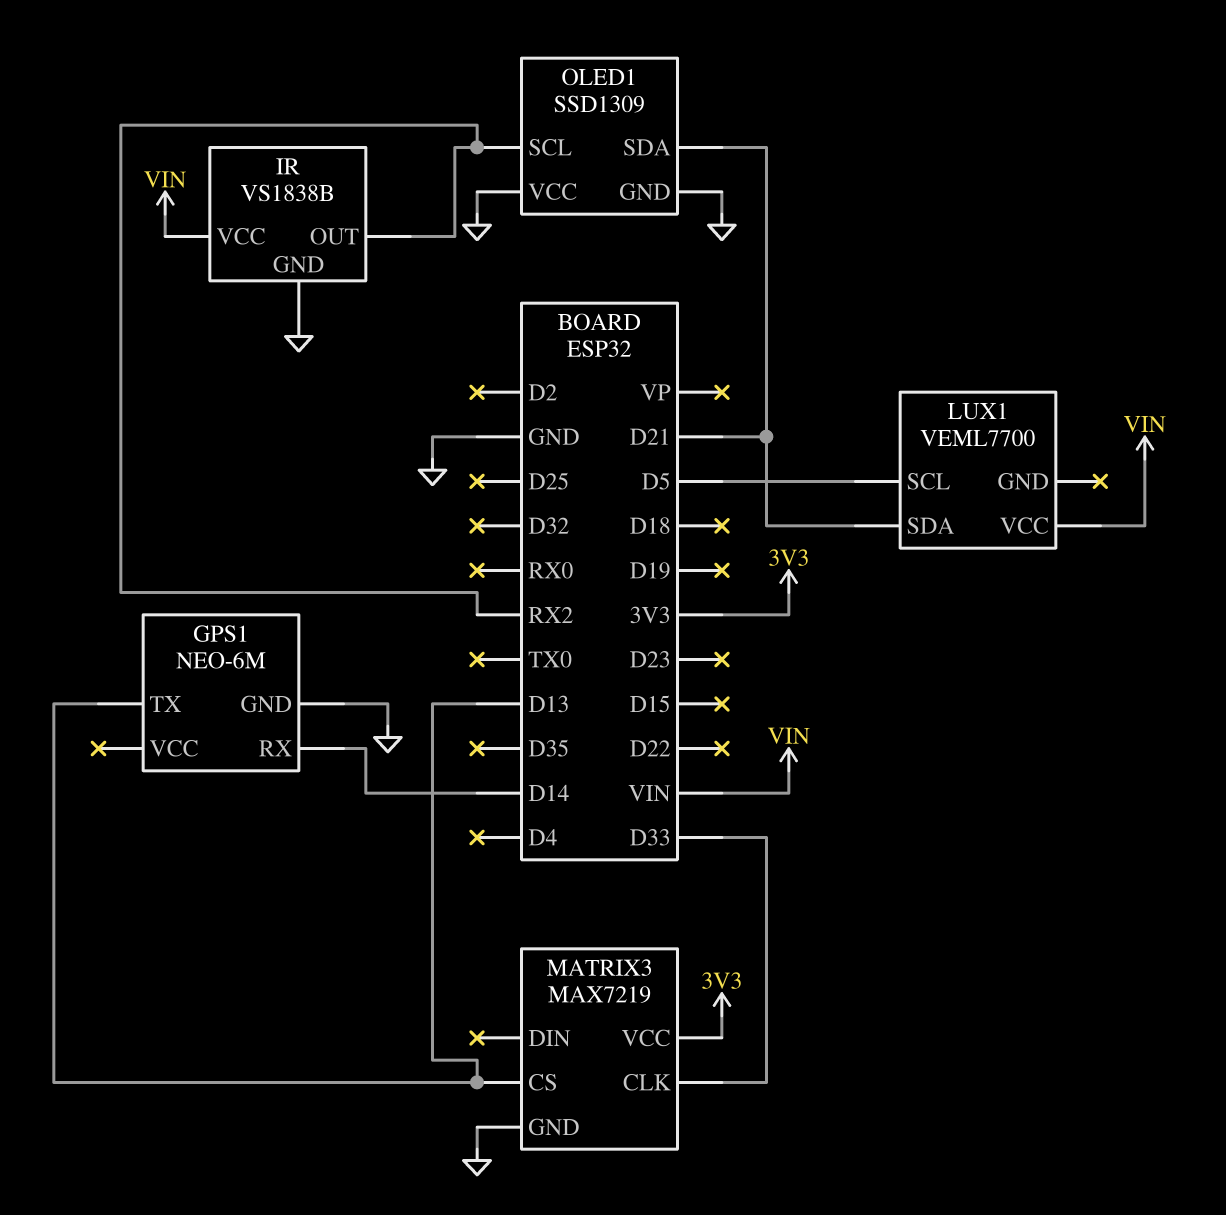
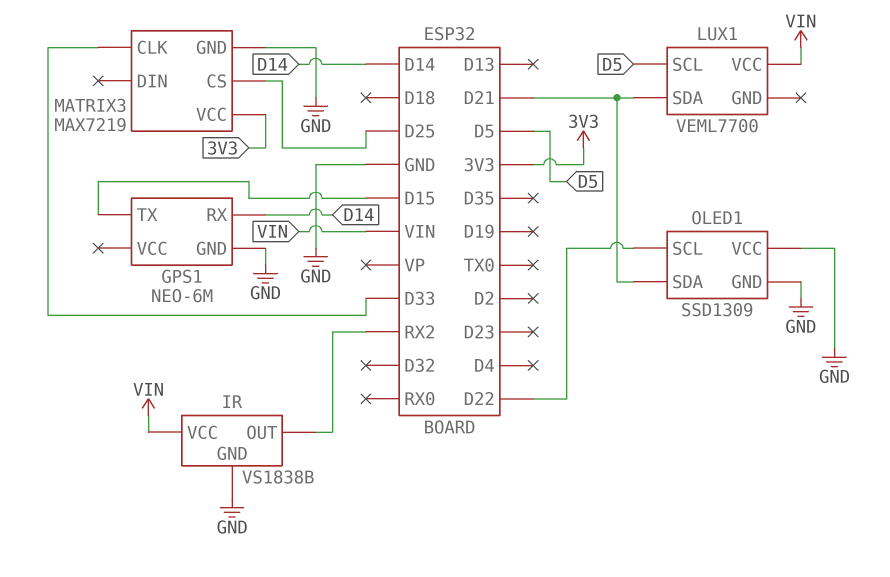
GPS1 pin TX: D13 -> D15
MATRIX3 pin CS: D13 -> D25
OLED1 pin SCL: RX2 -> D22

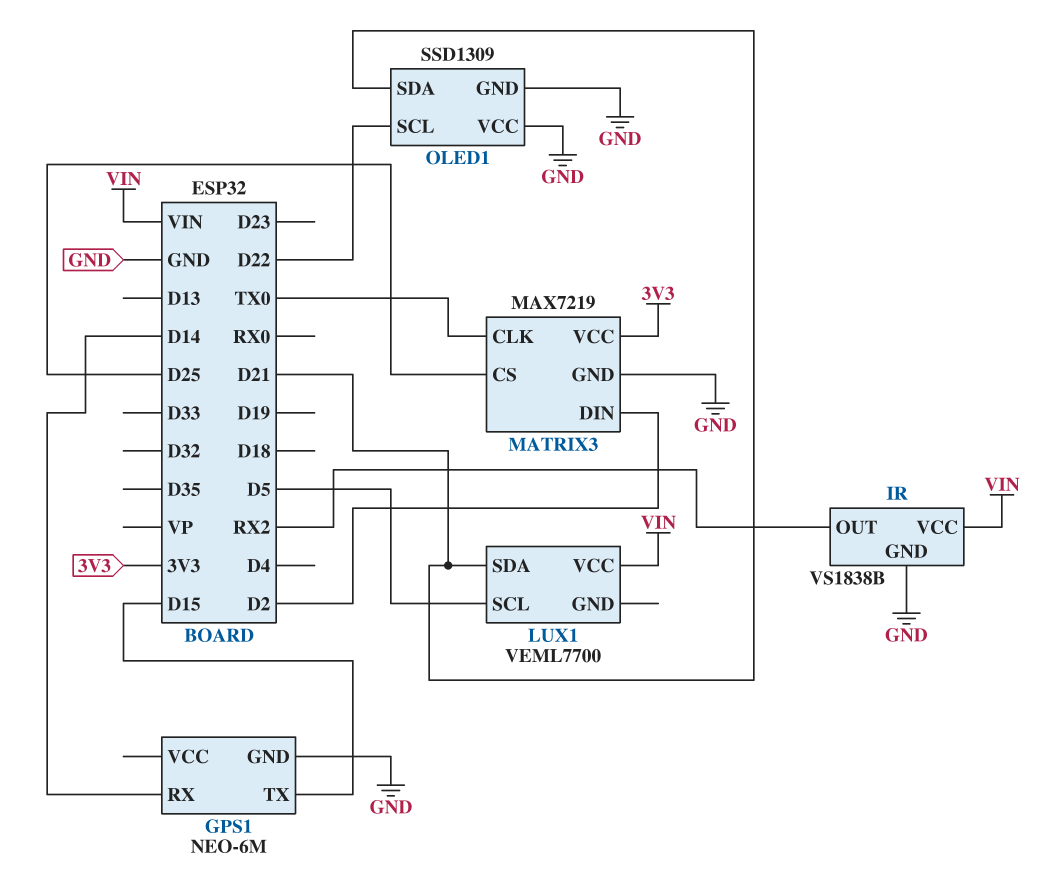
MATRIX3 pin CLK: D33 -> TX0
MATRIX3 pin DIN: none -> D2

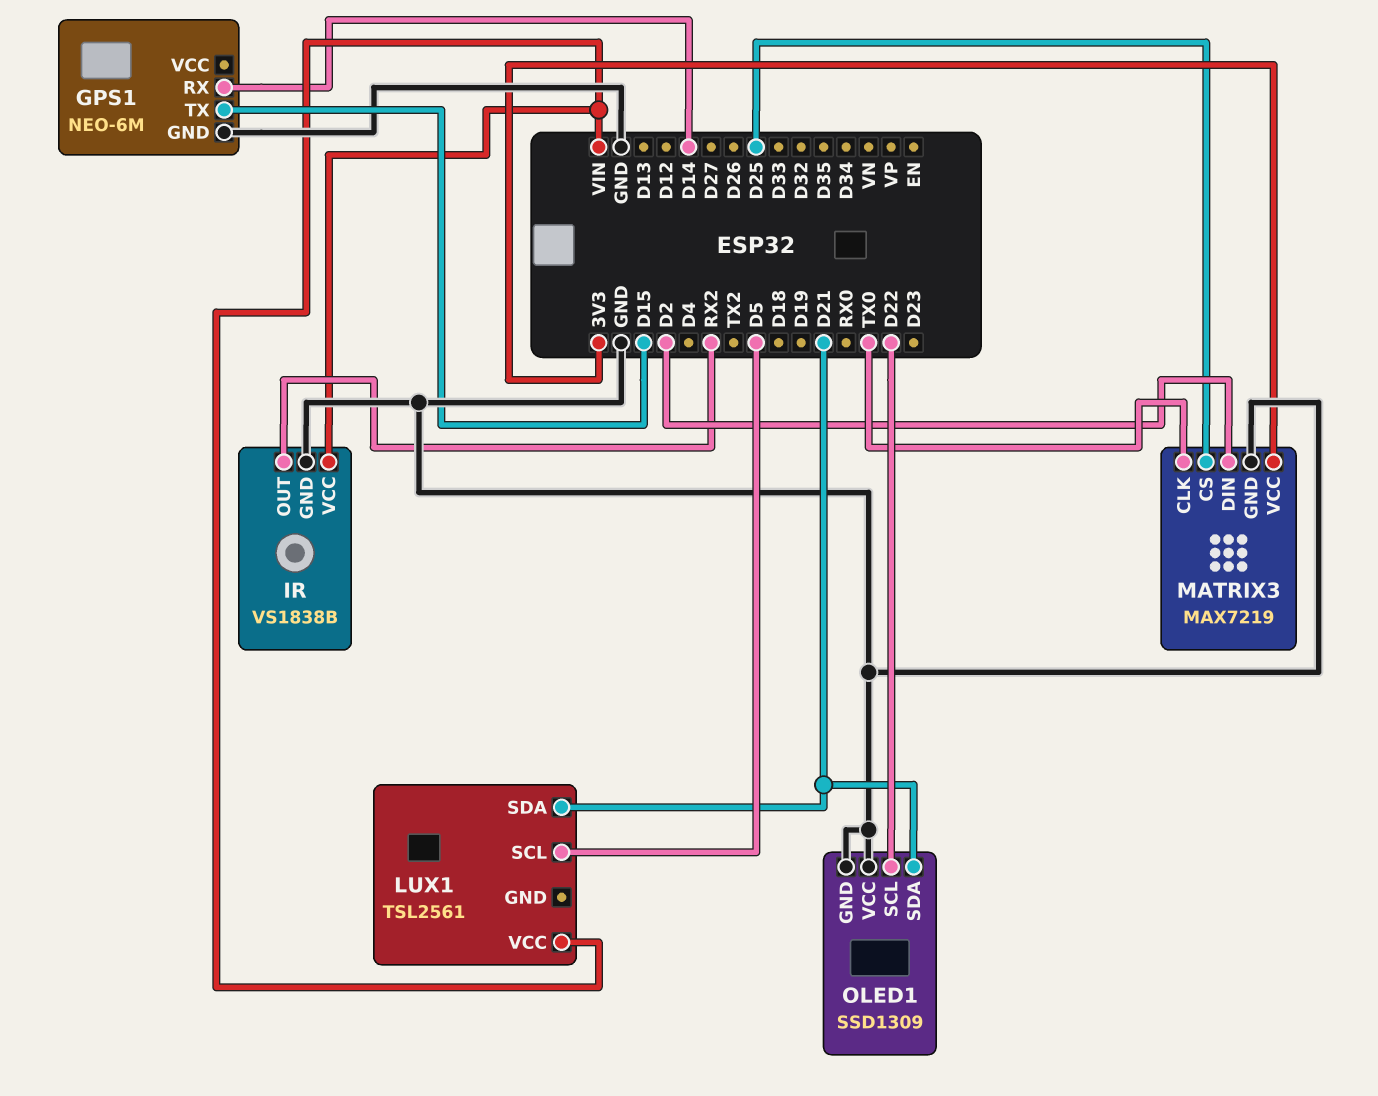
LUX1: VEML7700 -> TSL2561

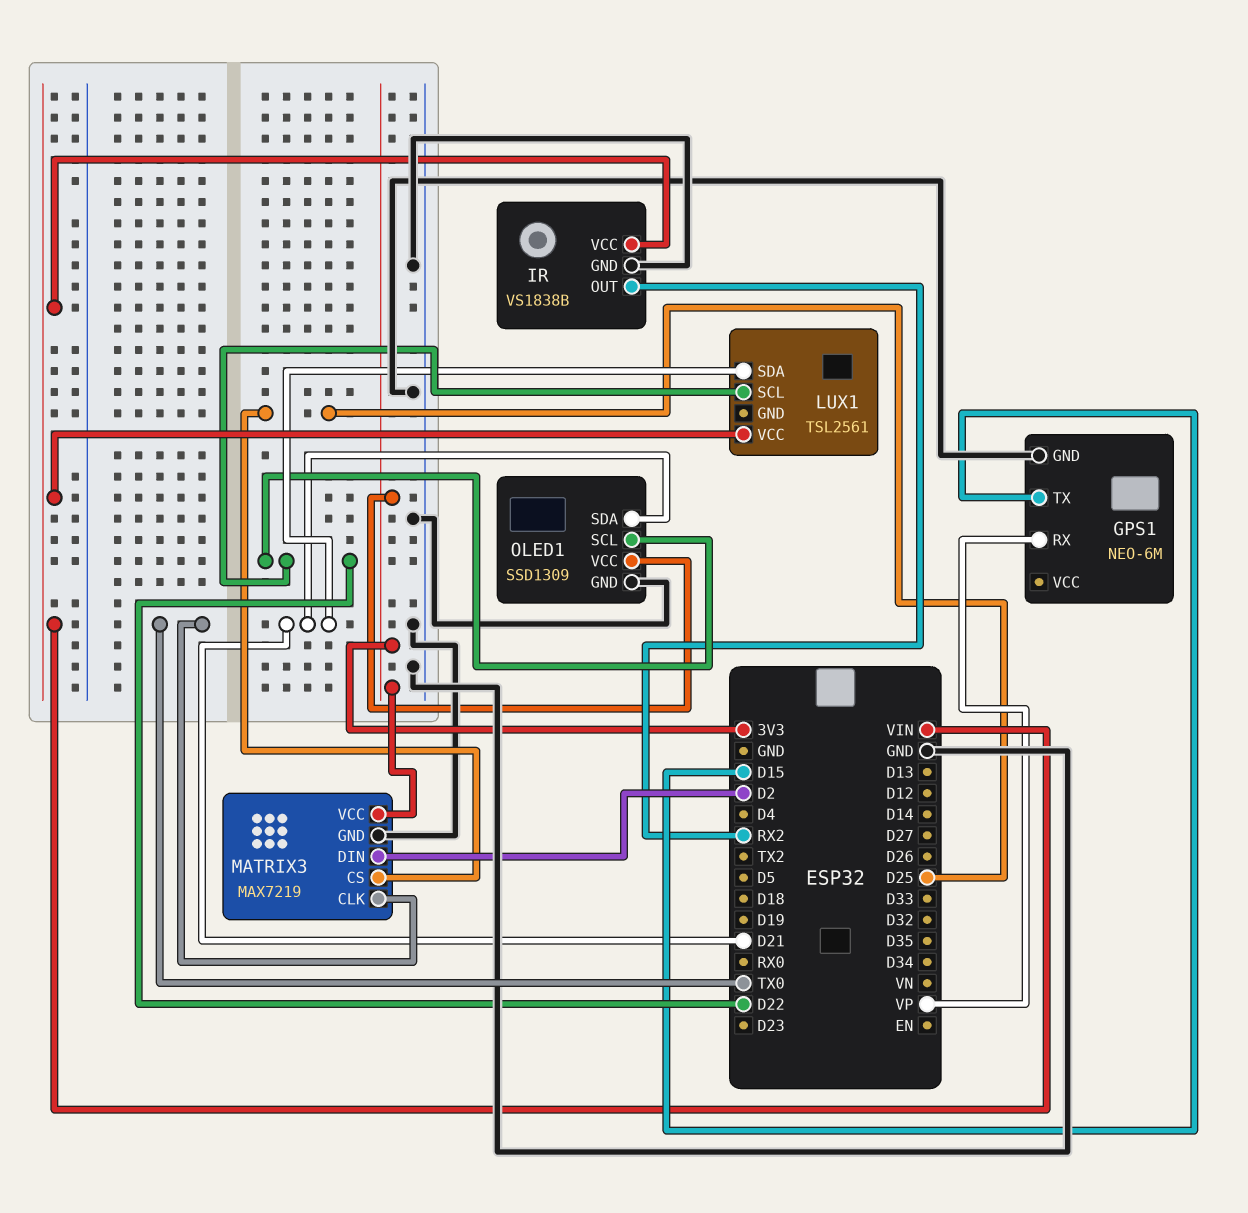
GPS1 pin RX: D14 -> VP
LUX1 pin SCL: D5 -> D22
OLED1 pin VCC: GND -> 3V3

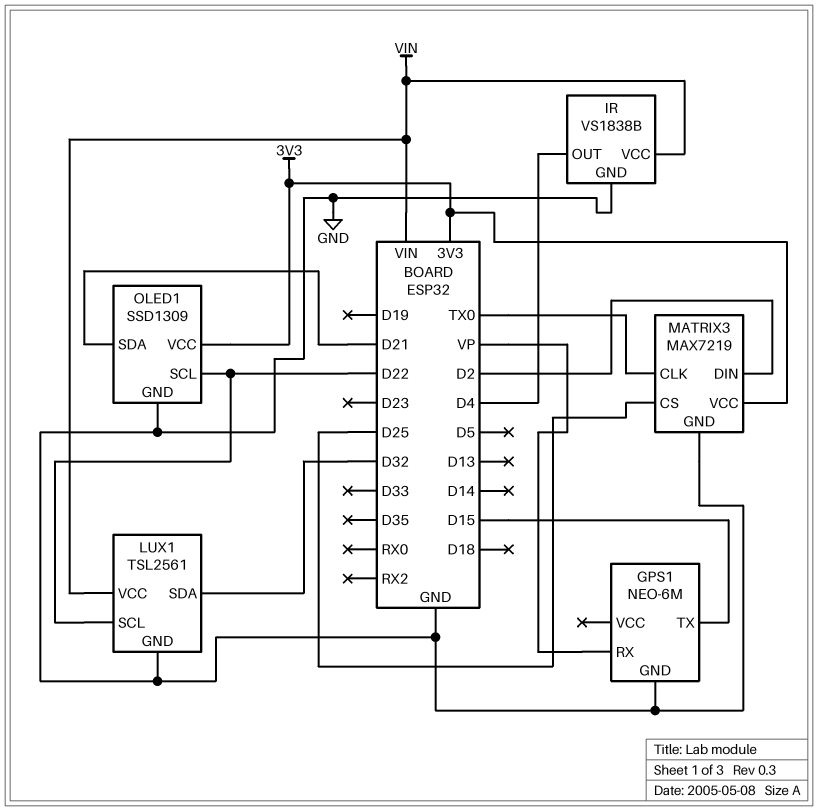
IR pin OUT: RX2 -> D4
LUX1 pin GND: none -> GND
LUX1 pin SDA: D21 -> D32

